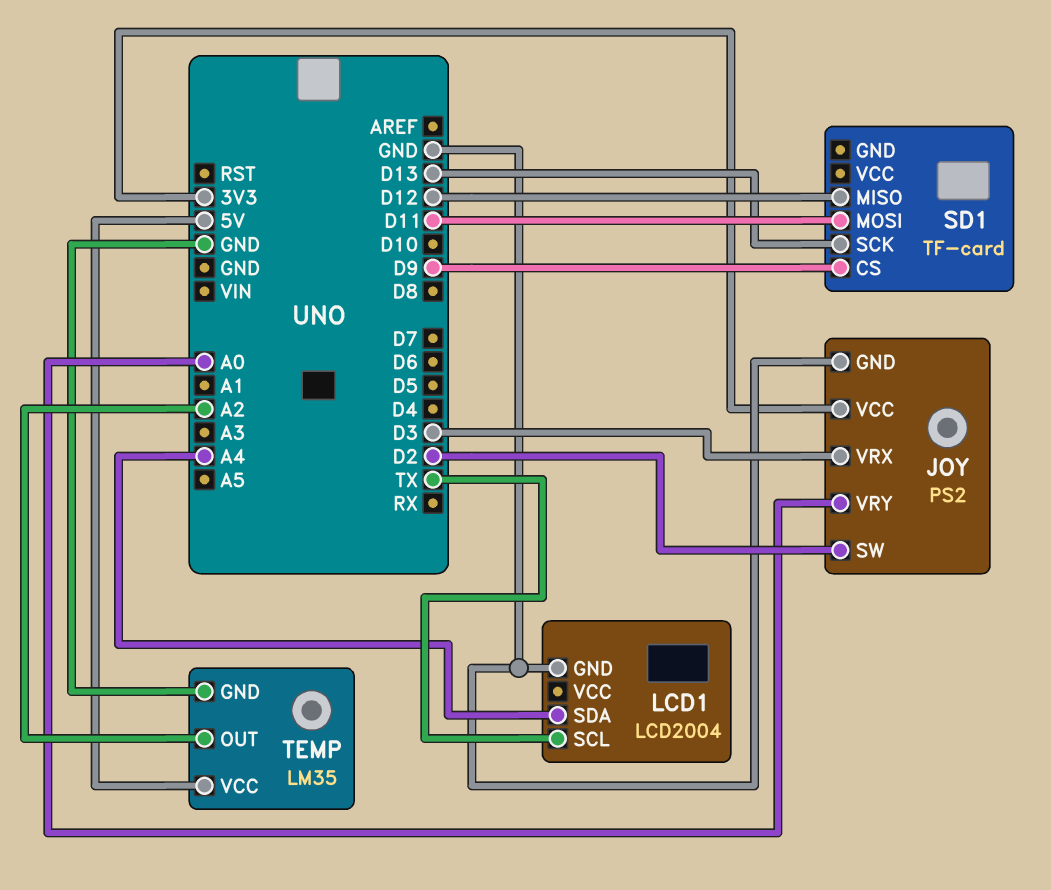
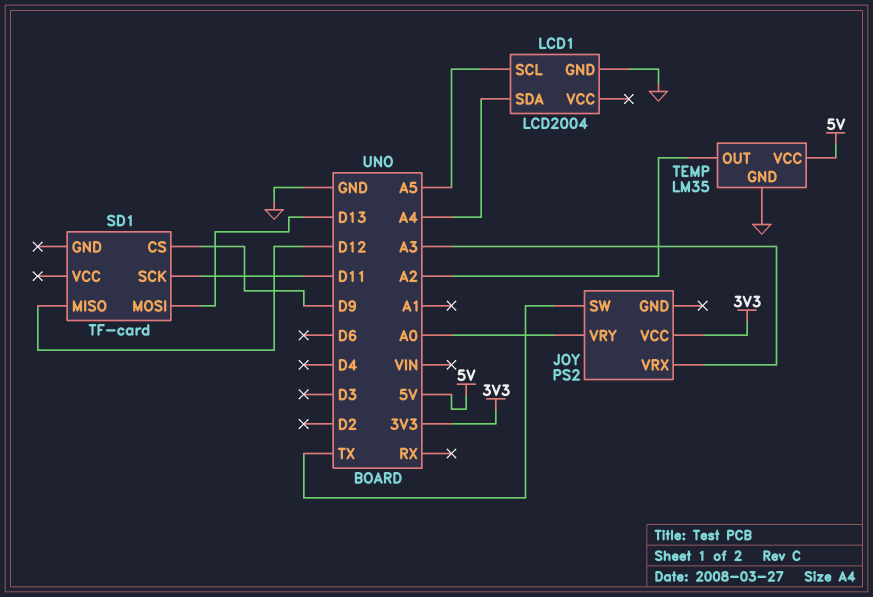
JOY pin GND: GND -> none
JOY pin SW: D2 -> TX
JOY pin VRX: D3 -> A3
LCD1 pin SCL: TX -> A5
SD1 pin MOSI: D11 -> D13
SD1 pin SCK: D13 -> D11

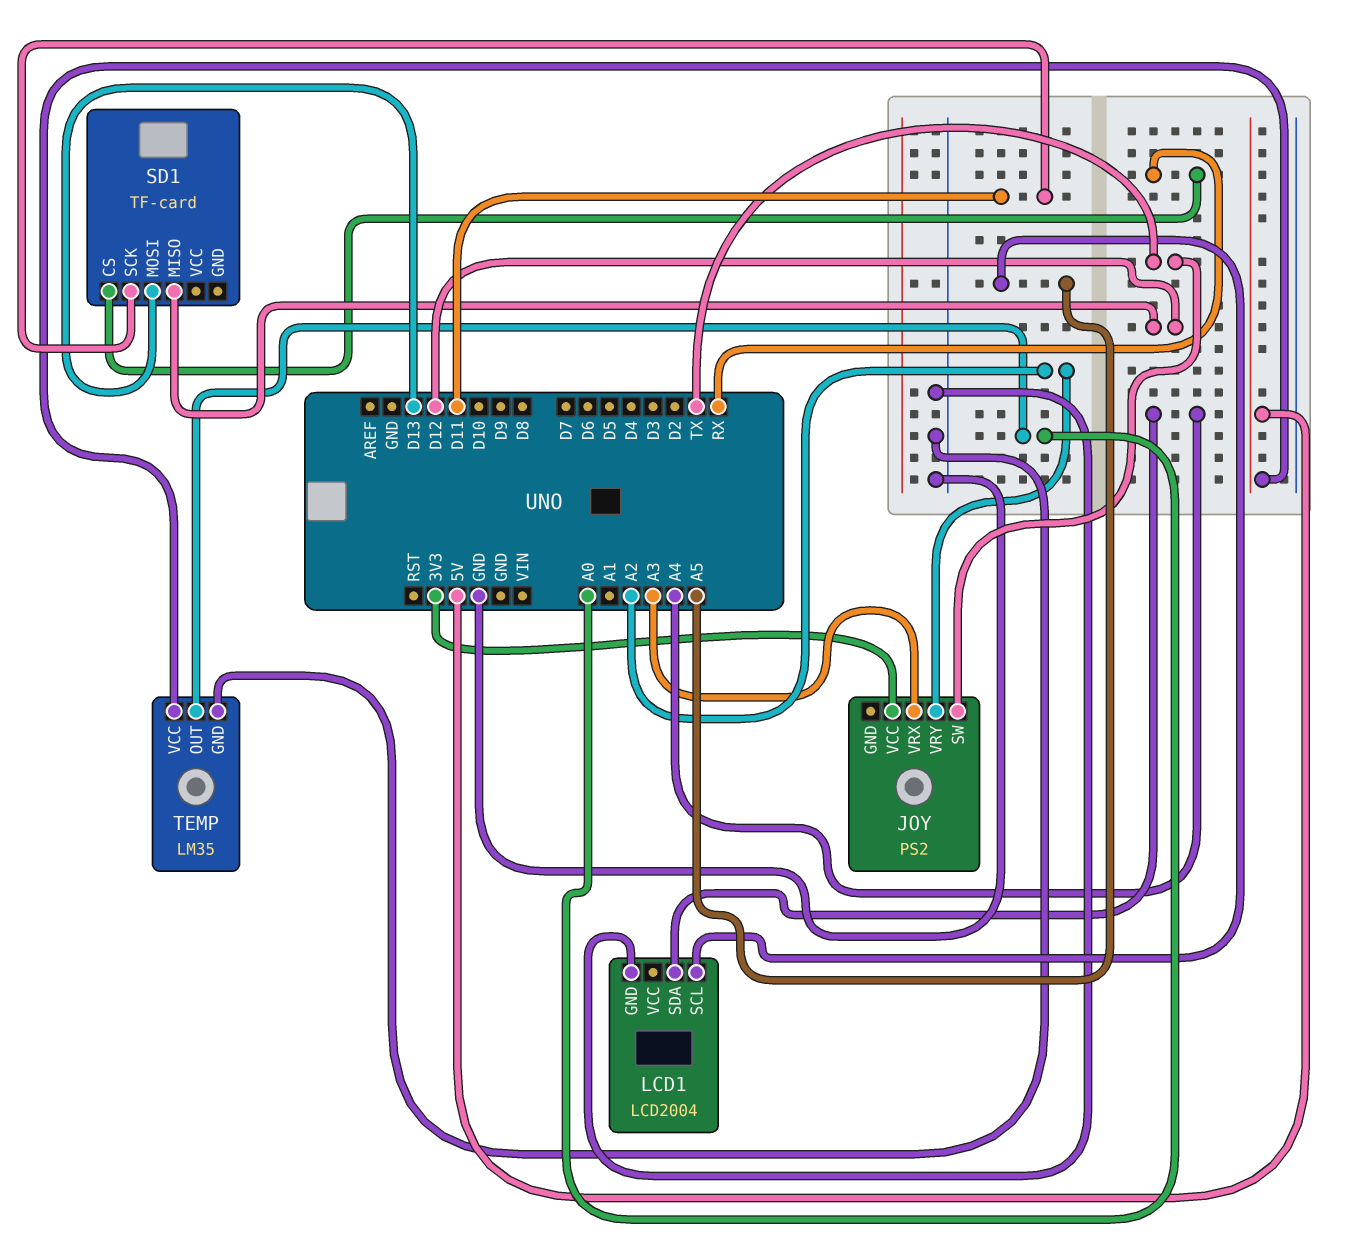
JOY pin VRY: A0 -> A2
SD1 pin CS: D9 -> RX
TEMP pin OUT: A2 -> A0

